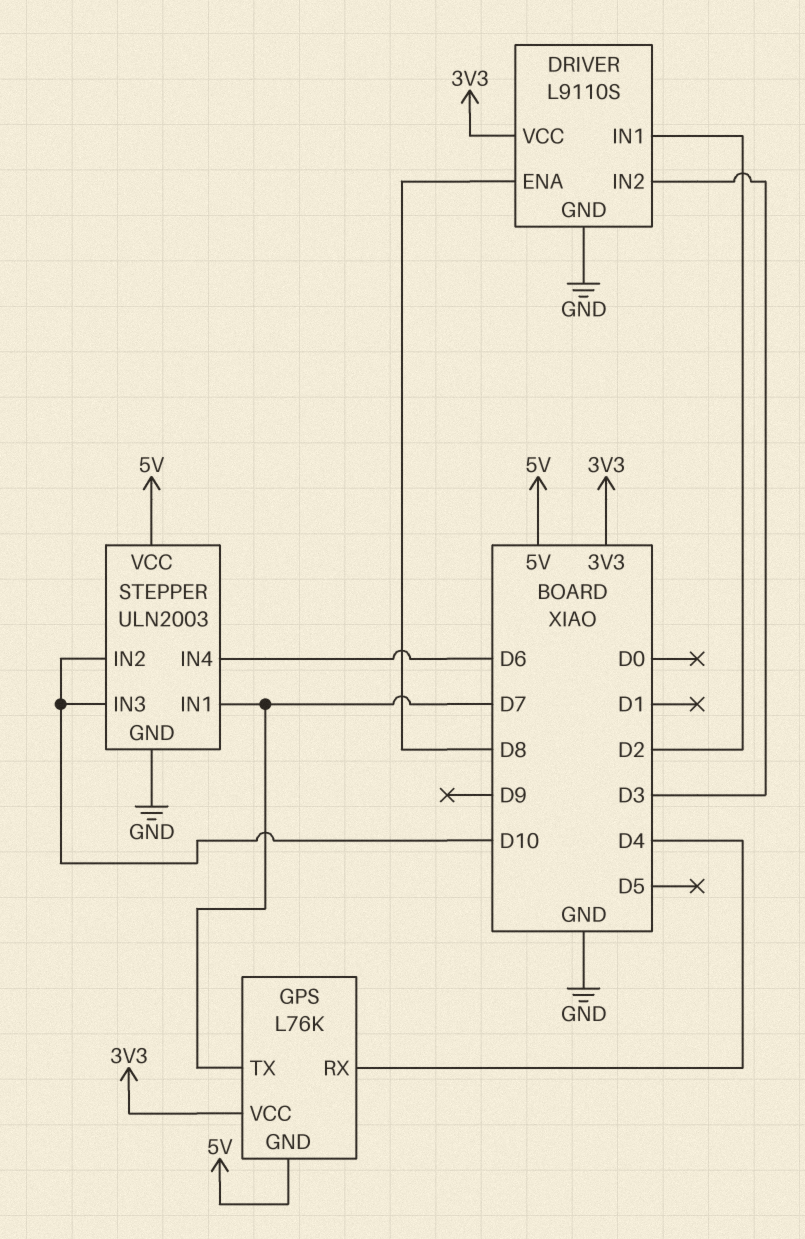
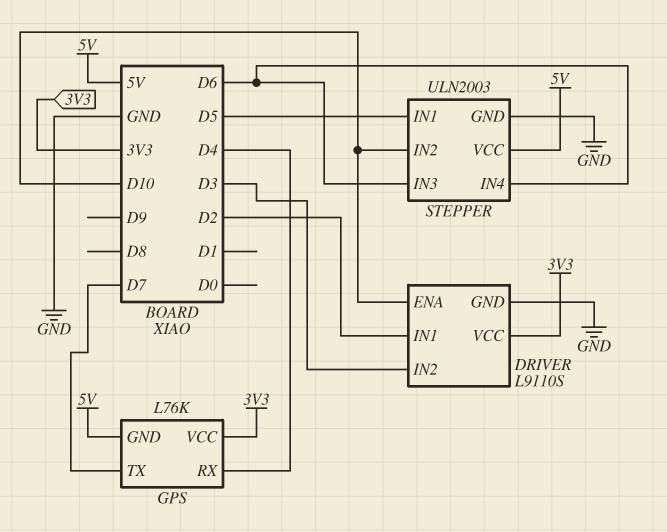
DRIVER pin ENA: D8 -> D10
STEPPER pin IN1: D7 -> D5
STEPPER pin IN3: D10 -> D6

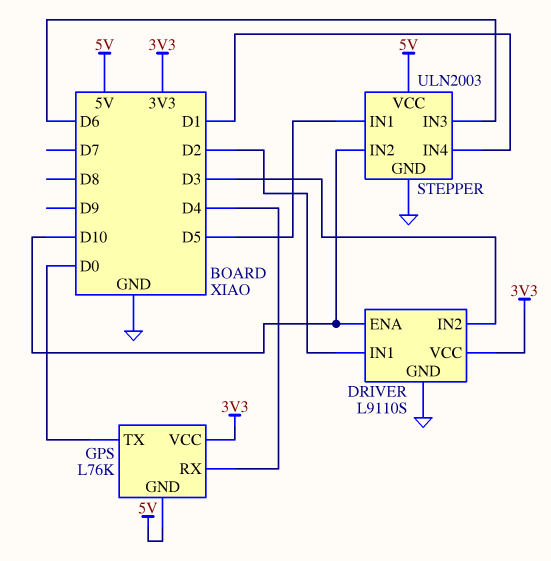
GPS pin TX: D7 -> D0
STEPPER pin IN4: D6 -> D1

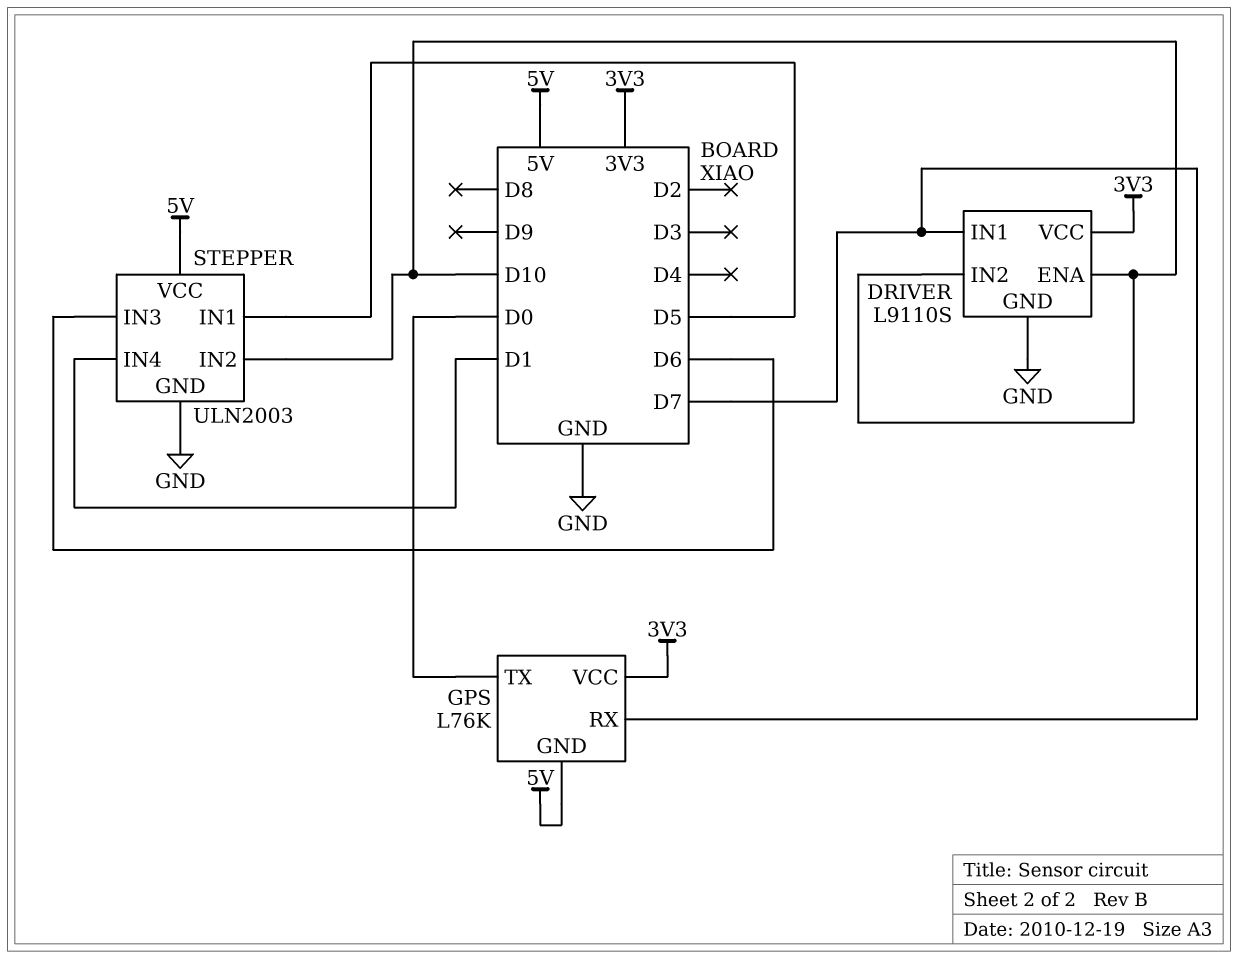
DRIVER pin IN1: D2 -> D7
DRIVER pin IN2: D3 -> D10
GPS pin RX: D4 -> D7

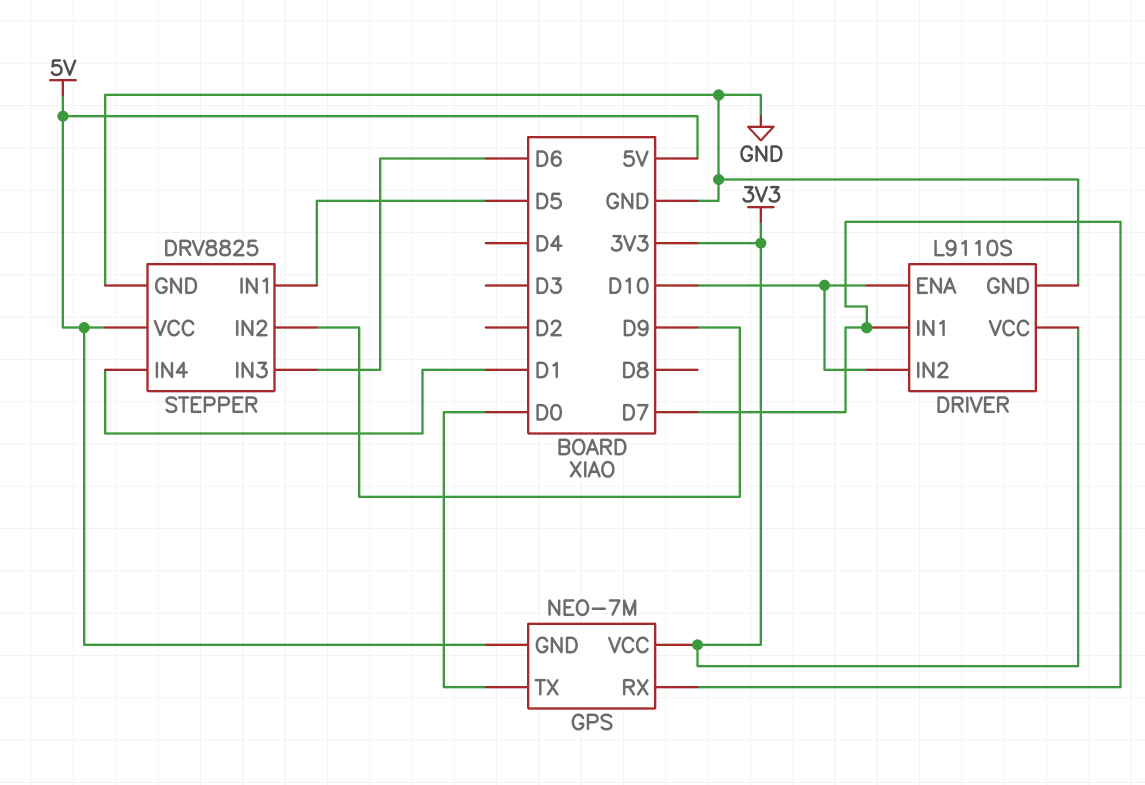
GPS: L76K -> NEO-7M
STEPPER: ULN2003 -> DRV8825
STEPPER pin IN2: D10 -> D9

